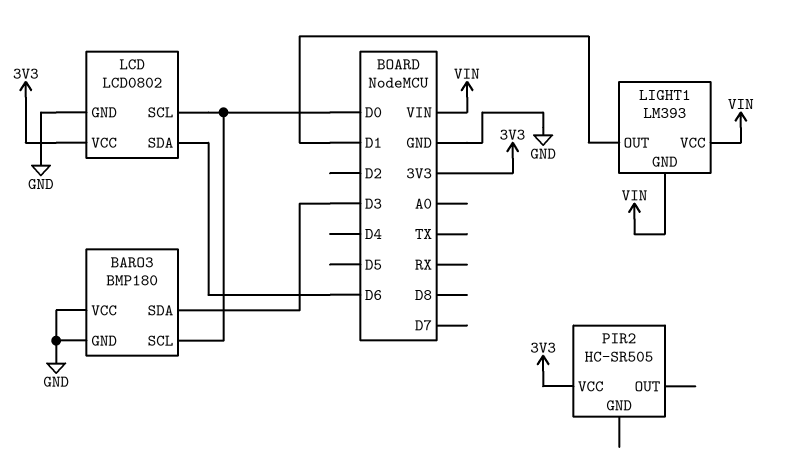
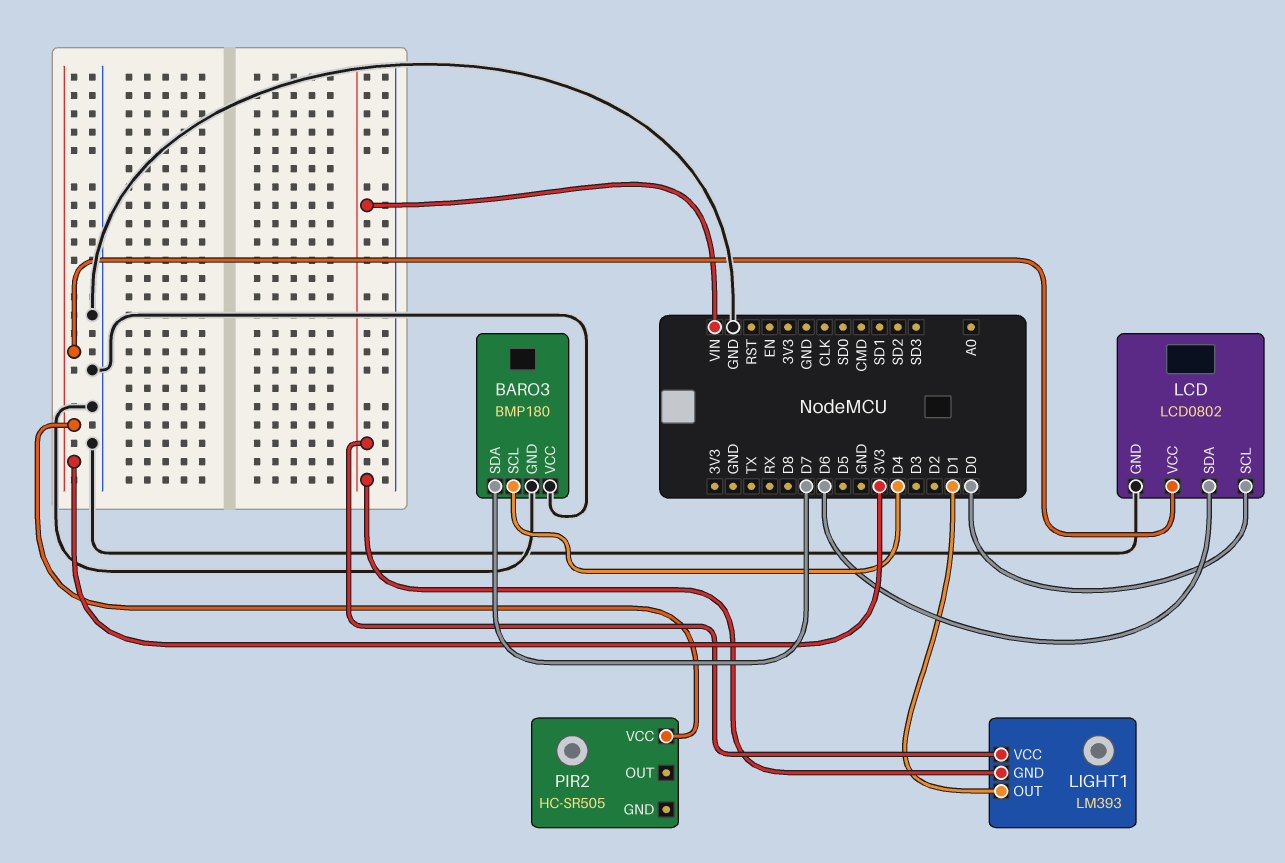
BARO3 pin SCL: D0 -> D4
BARO3 pin SDA: D3 -> D7

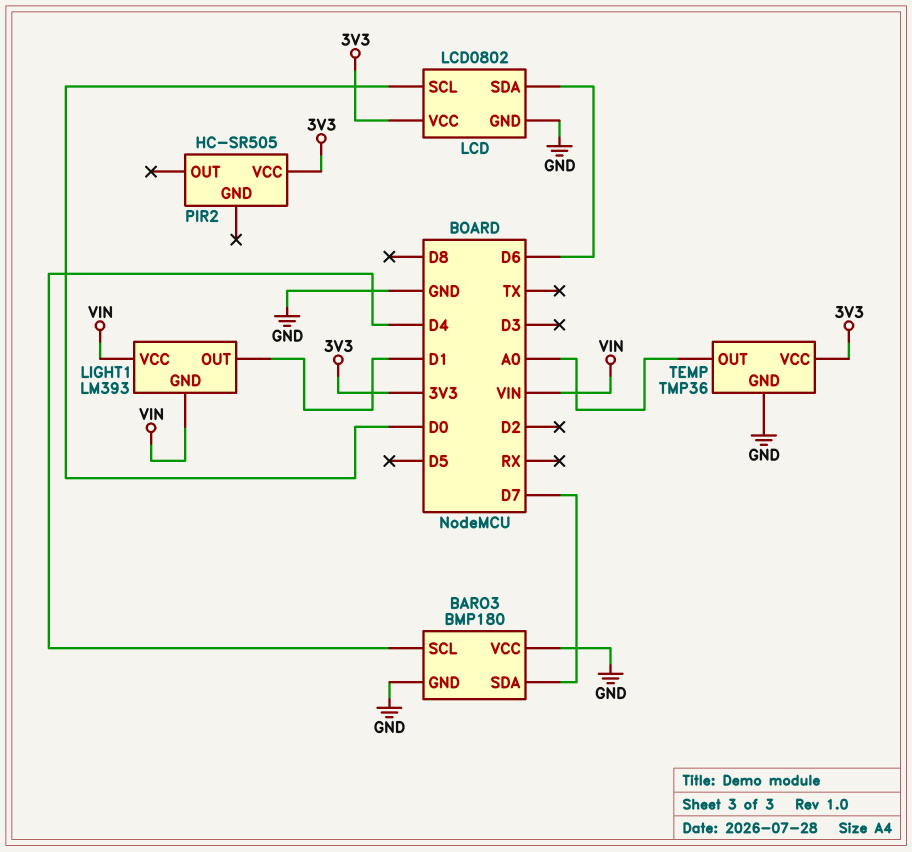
TEMP: none -> TMP36
TEMP pin GND: none -> GND
TEMP pin OUT: none -> A0
TEMP pin VCC: none -> 3V3

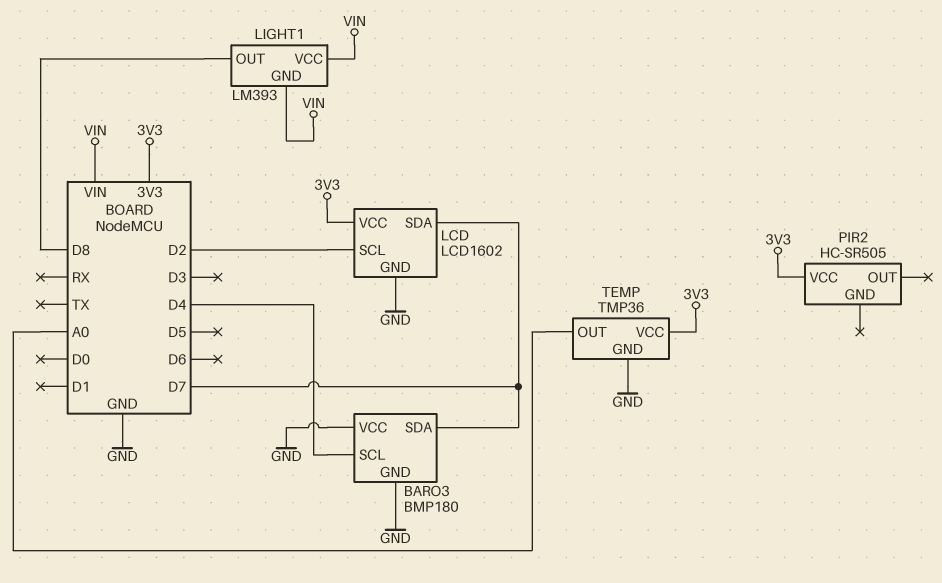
LCD: LCD0802 -> LCD1602
LCD pin SCL: D0 -> D2
LCD pin SDA: D6 -> D7
LIGHT1 pin OUT: D1 -> D8

